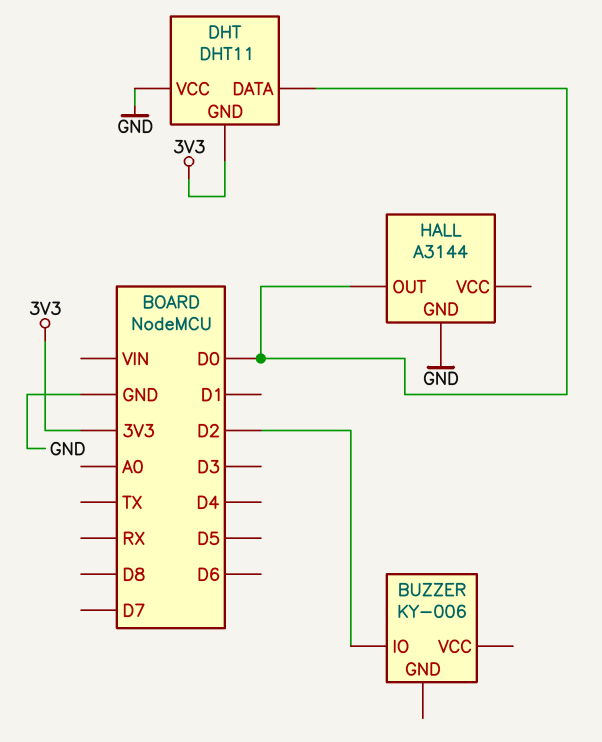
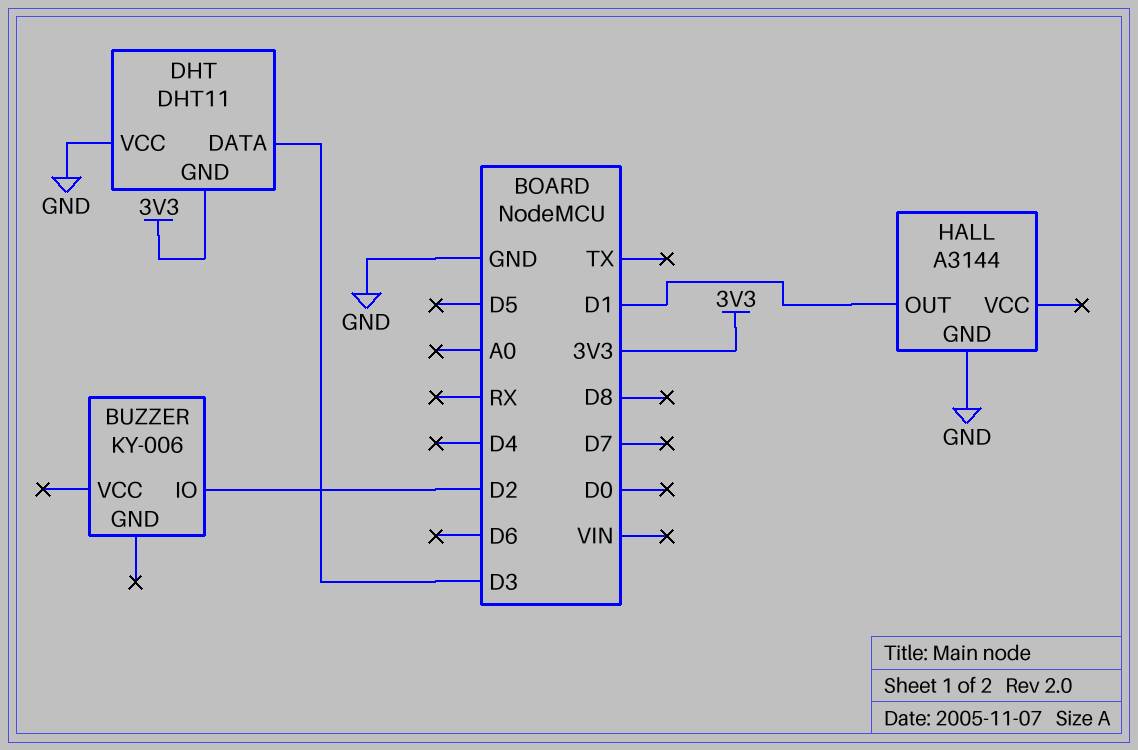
DHT pin DATA: D0 -> D3
HALL pin OUT: D0 -> D1

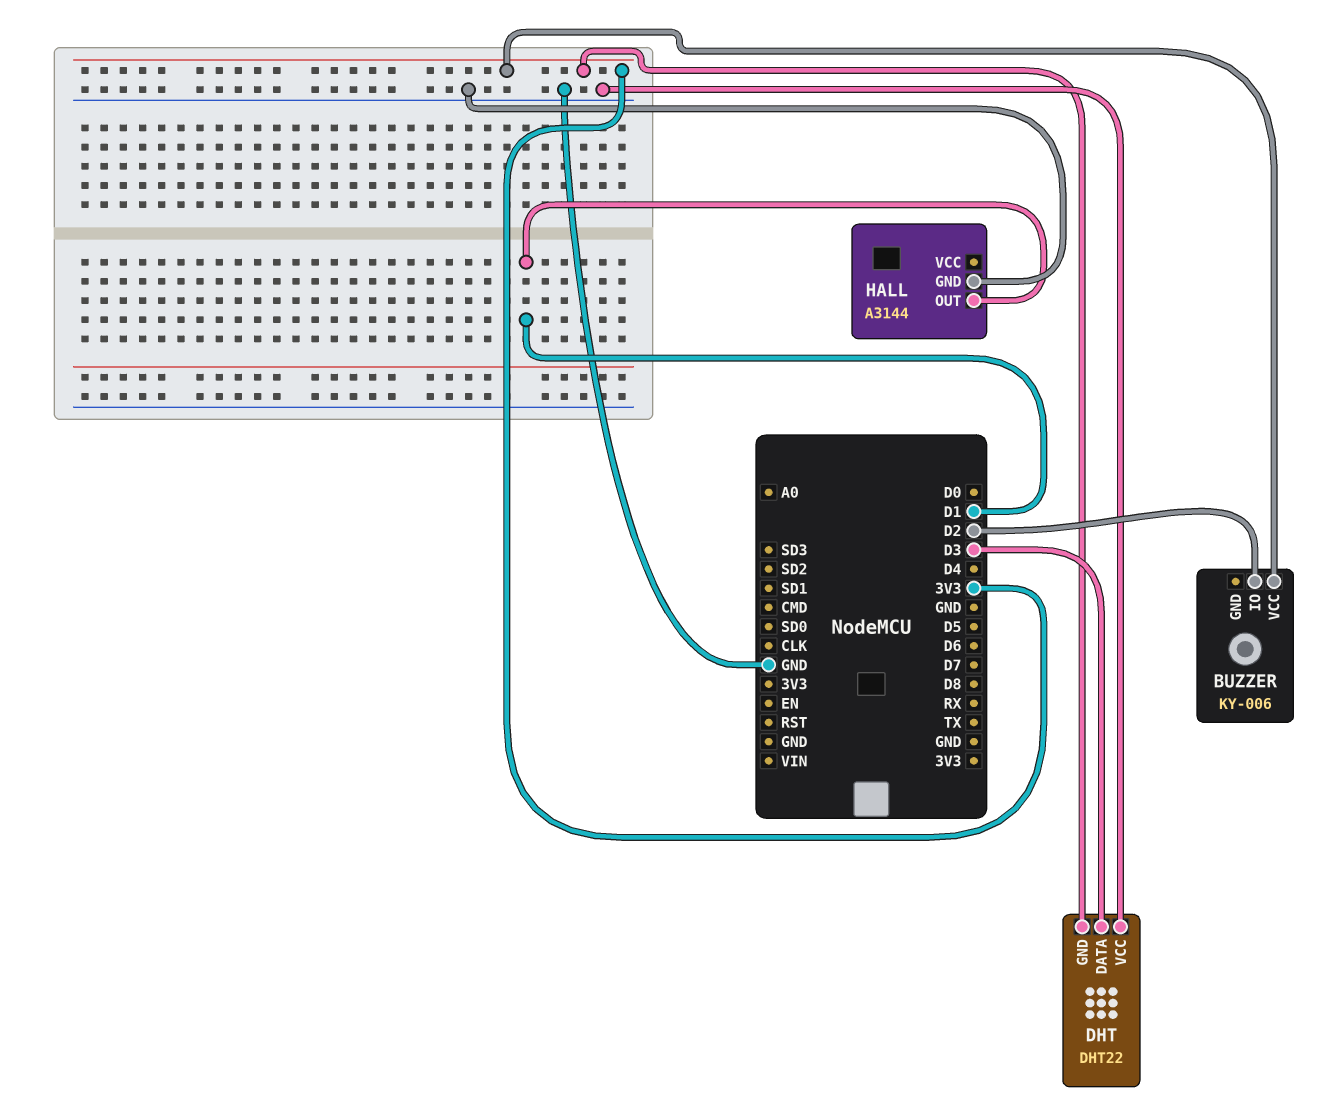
BUZZER pin VCC: none -> 3V3
DHT: DHT11 -> DHT22

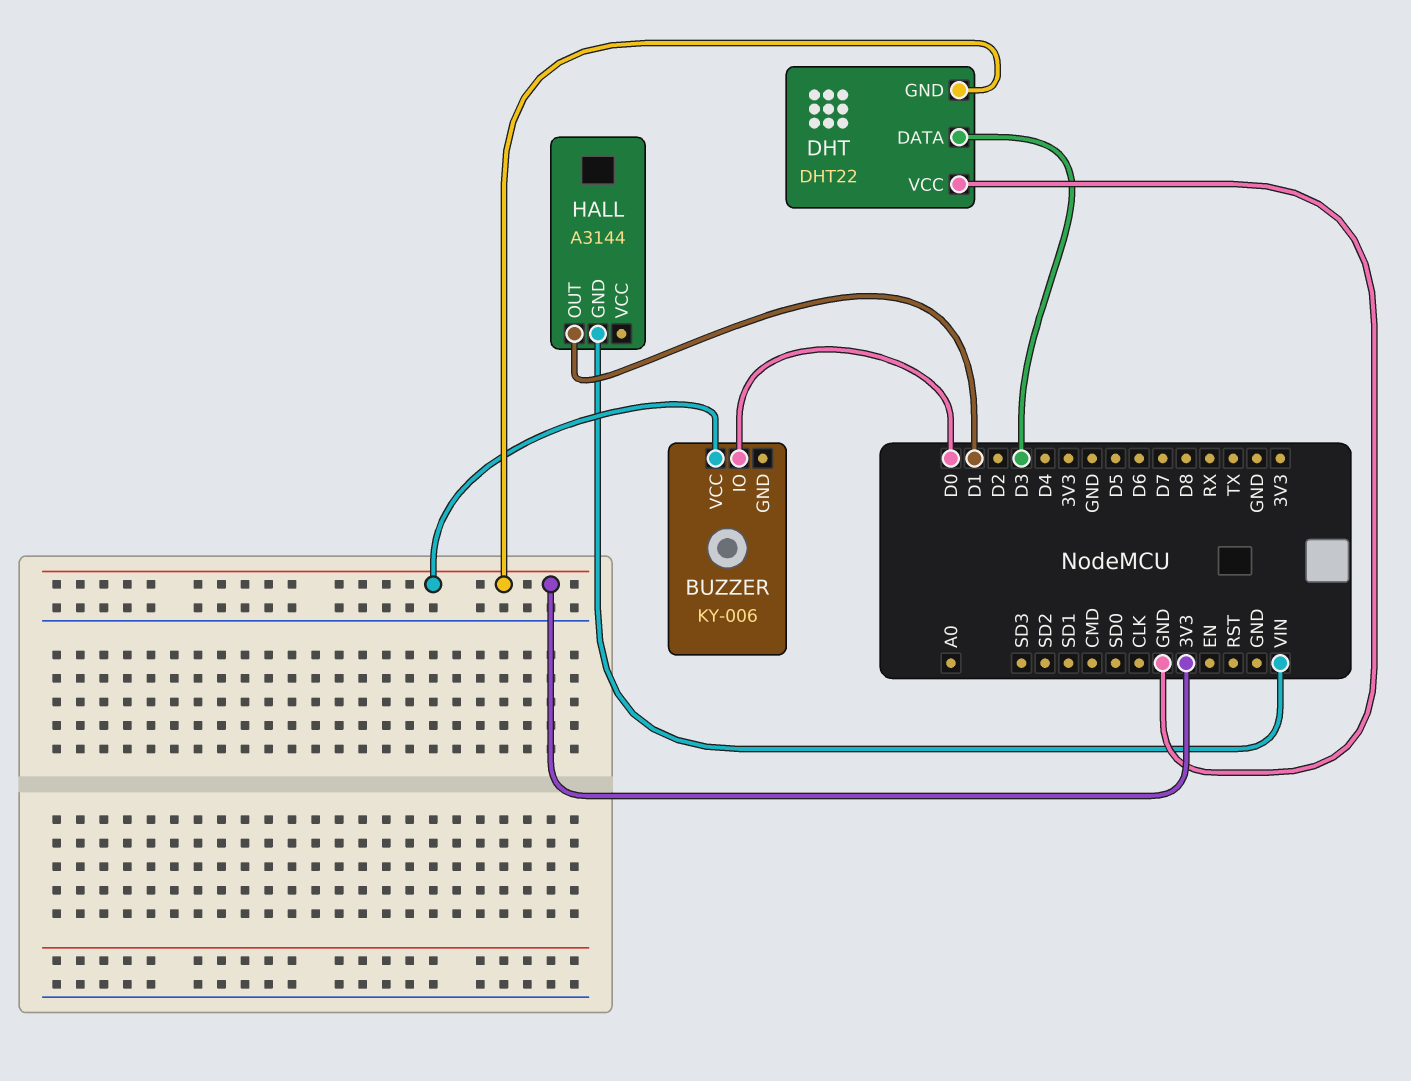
BUZZER pin IO: D2 -> D0
HALL pin GND: GND -> VIN

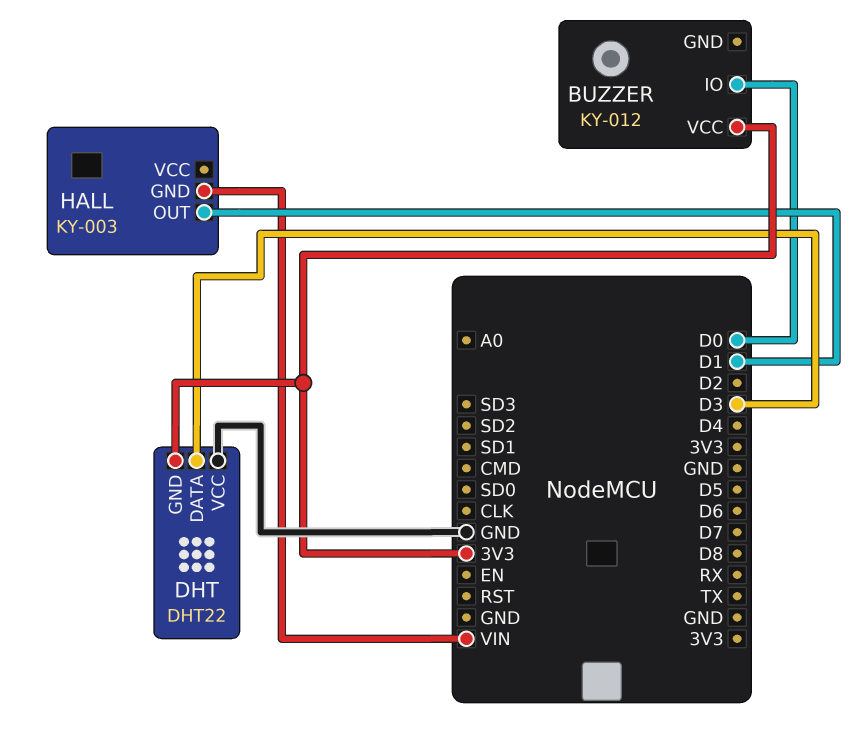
BUZZER: KY-006 -> KY-012
HALL: A3144 -> KY-003

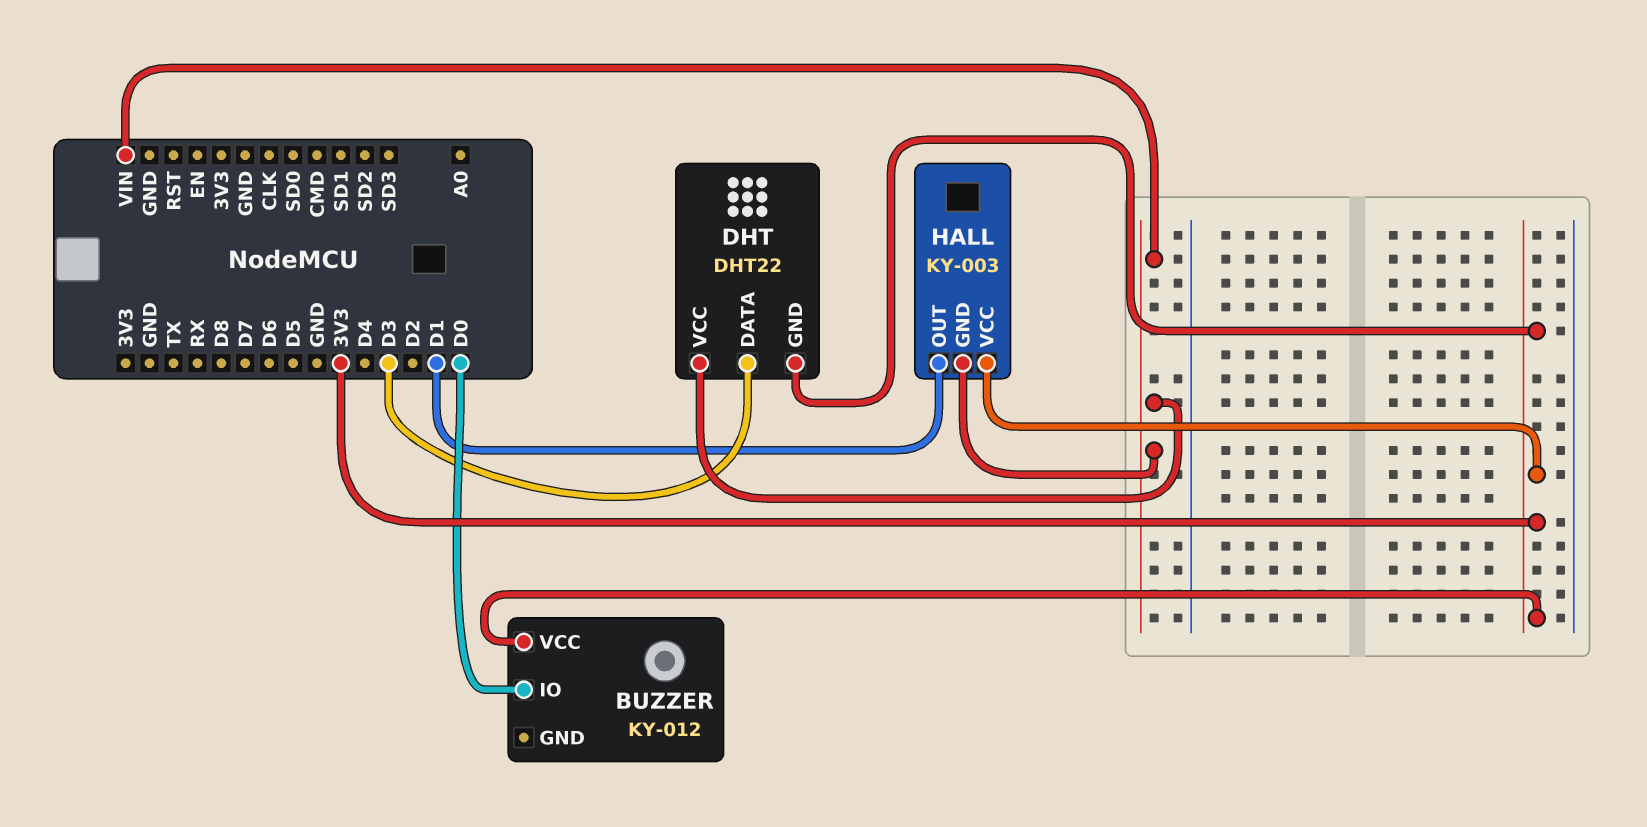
DHT pin VCC: GND -> VIN
HALL pin VCC: none -> 3V3

